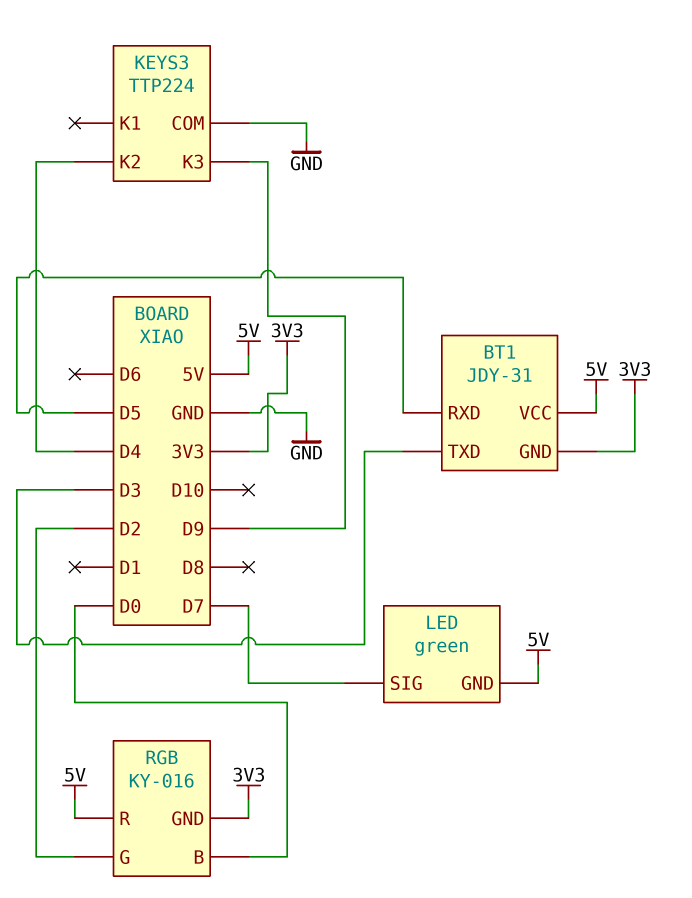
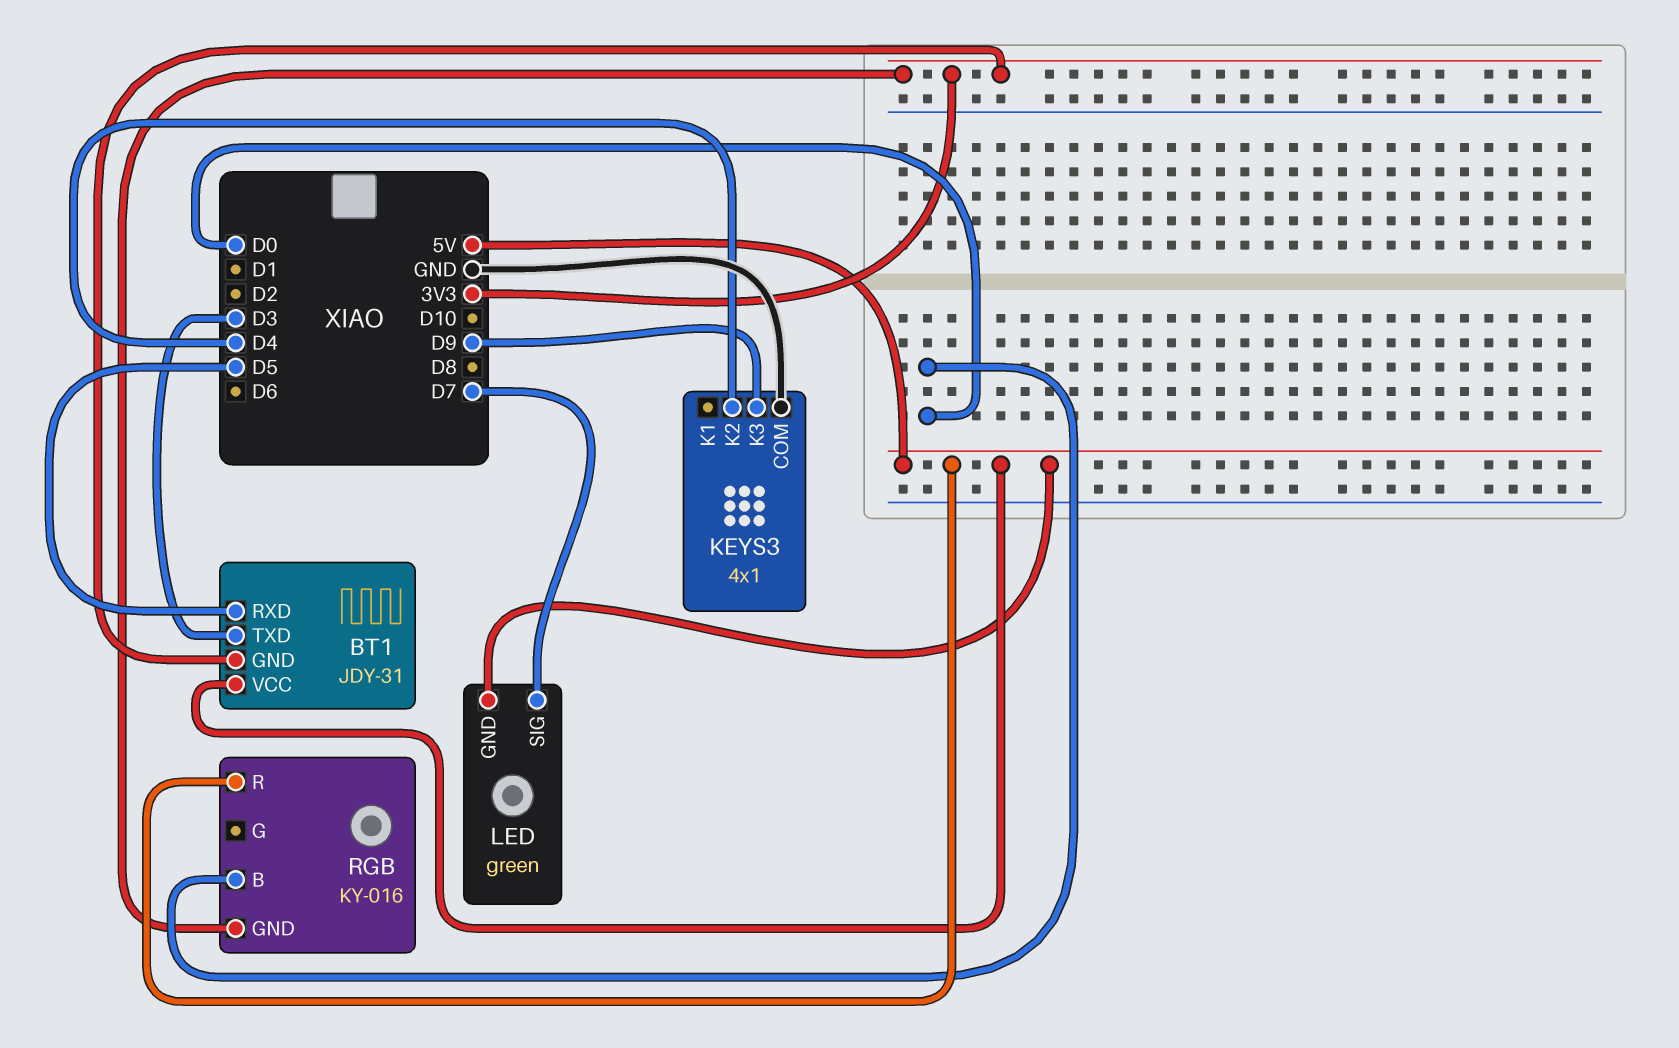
KEYS3: TTP224 -> 4x1
RGB pin G: D2 -> none

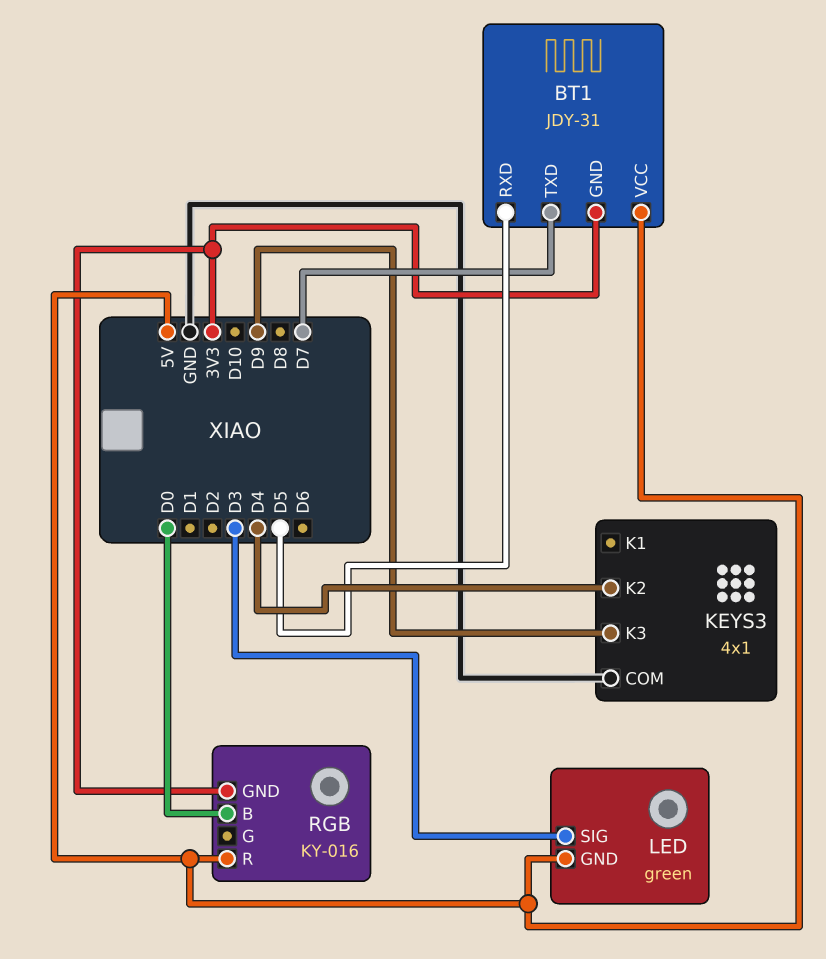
BT1 pin TXD: D3 -> D7
LED pin SIG: D7 -> D3

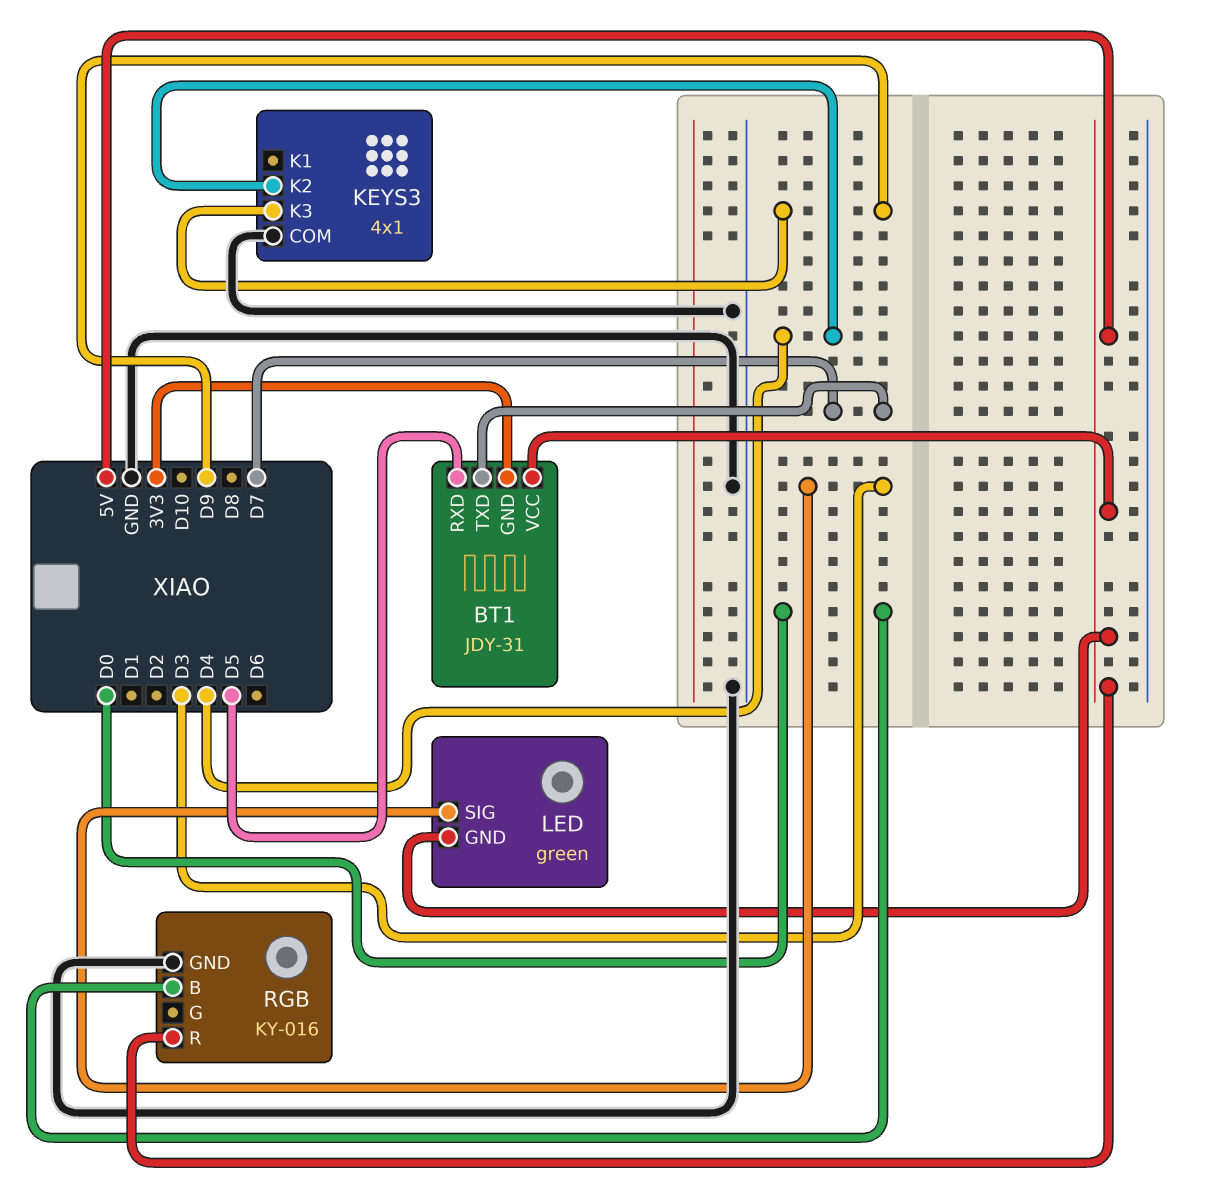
RGB pin GND: 3V3 -> GND

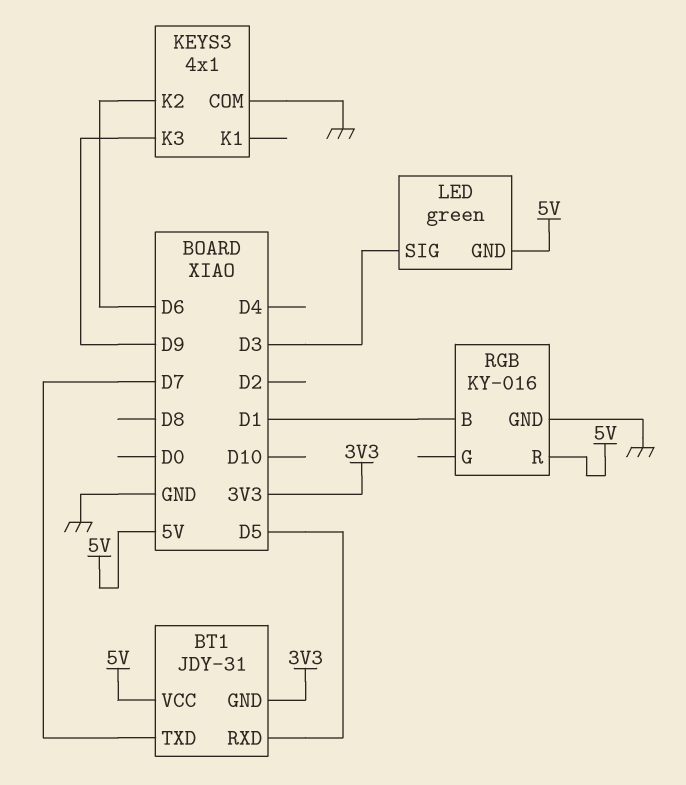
KEYS3 pin K2: D4 -> D6
RGB pin B: D0 -> D1

